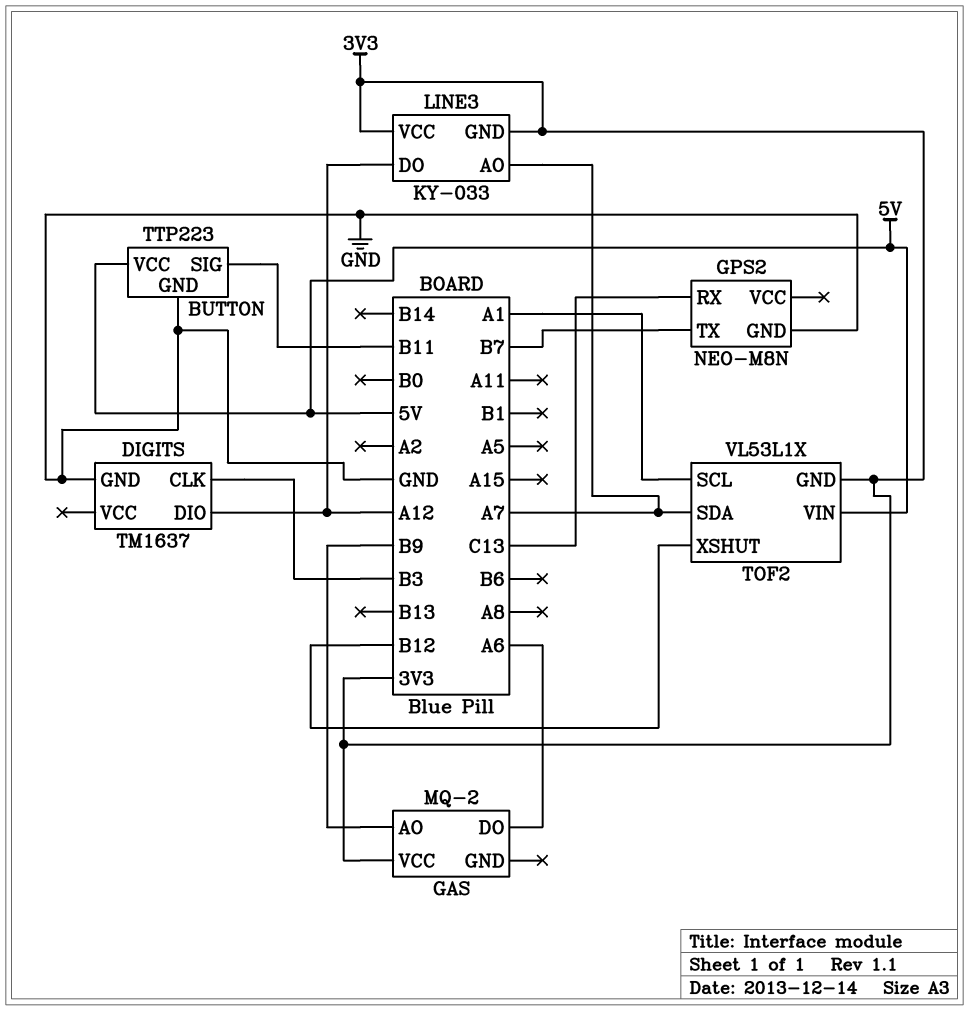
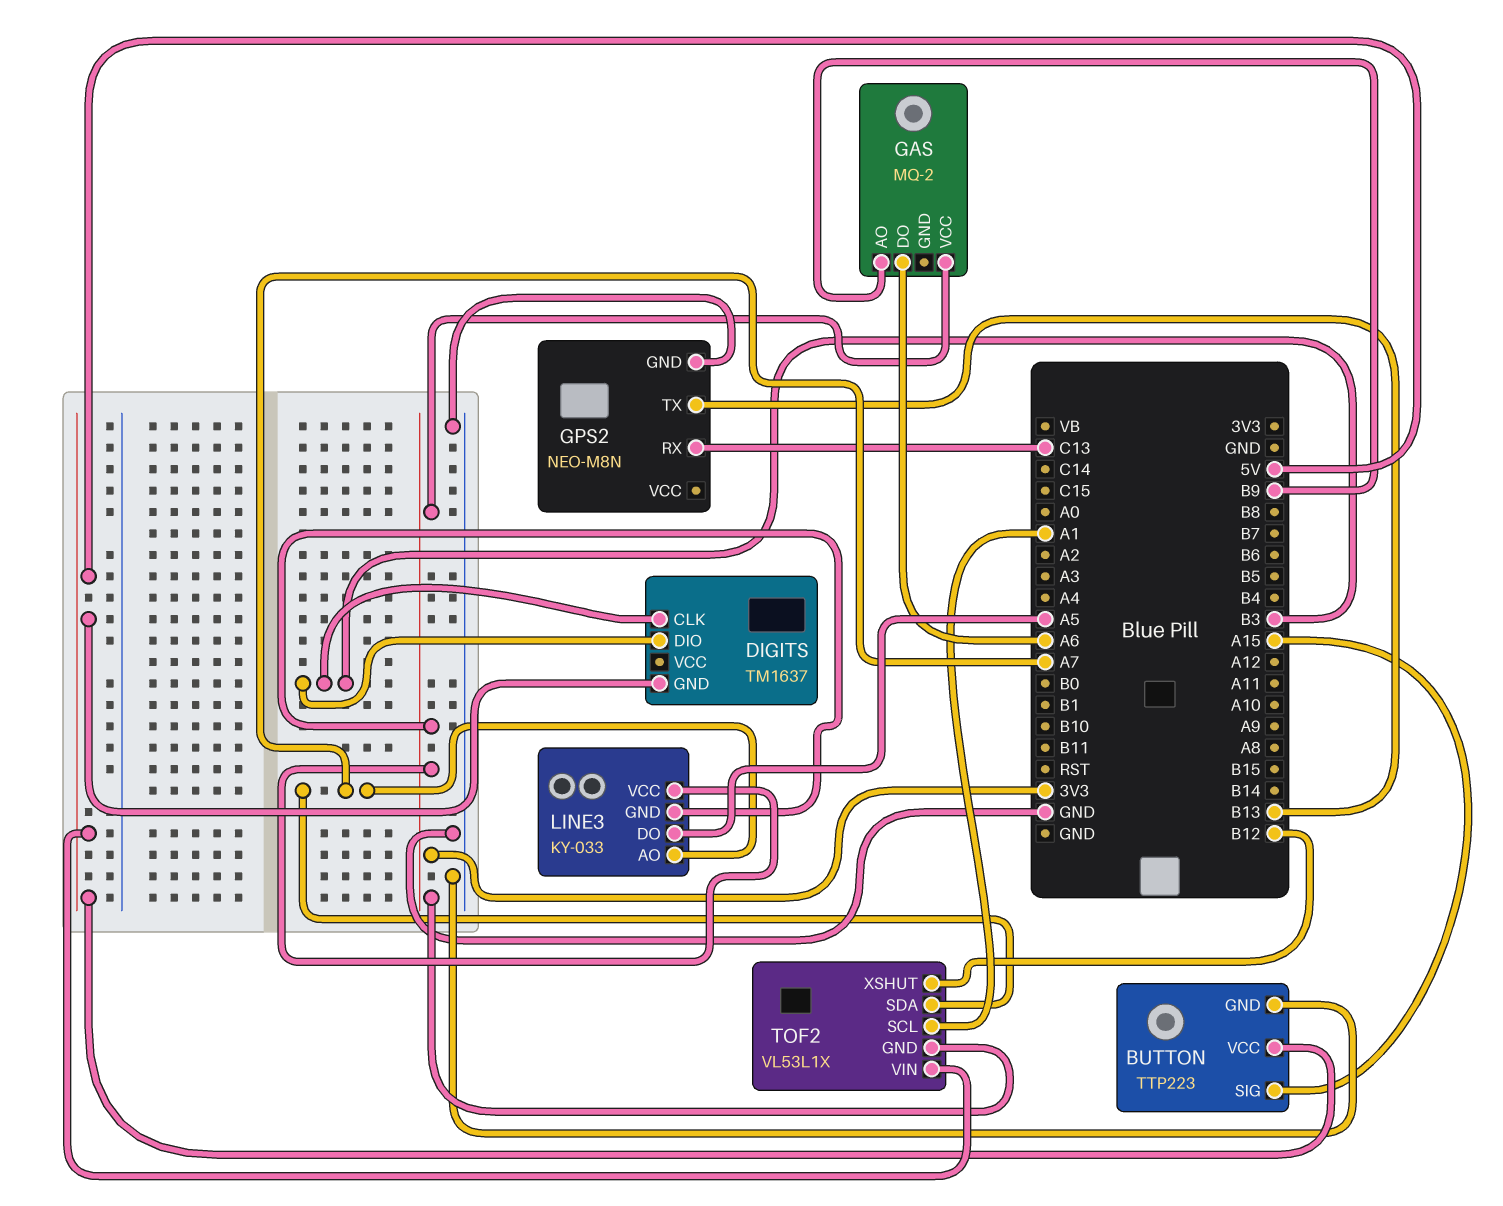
BUTTON pin SIG: B11 -> A15
DIGITS pin DIO: A12 -> B3
DIGITS pin GND: GND -> 5V
GPS2 pin TX: B7 -> B13
LINE3 pin DO: A12 -> A5

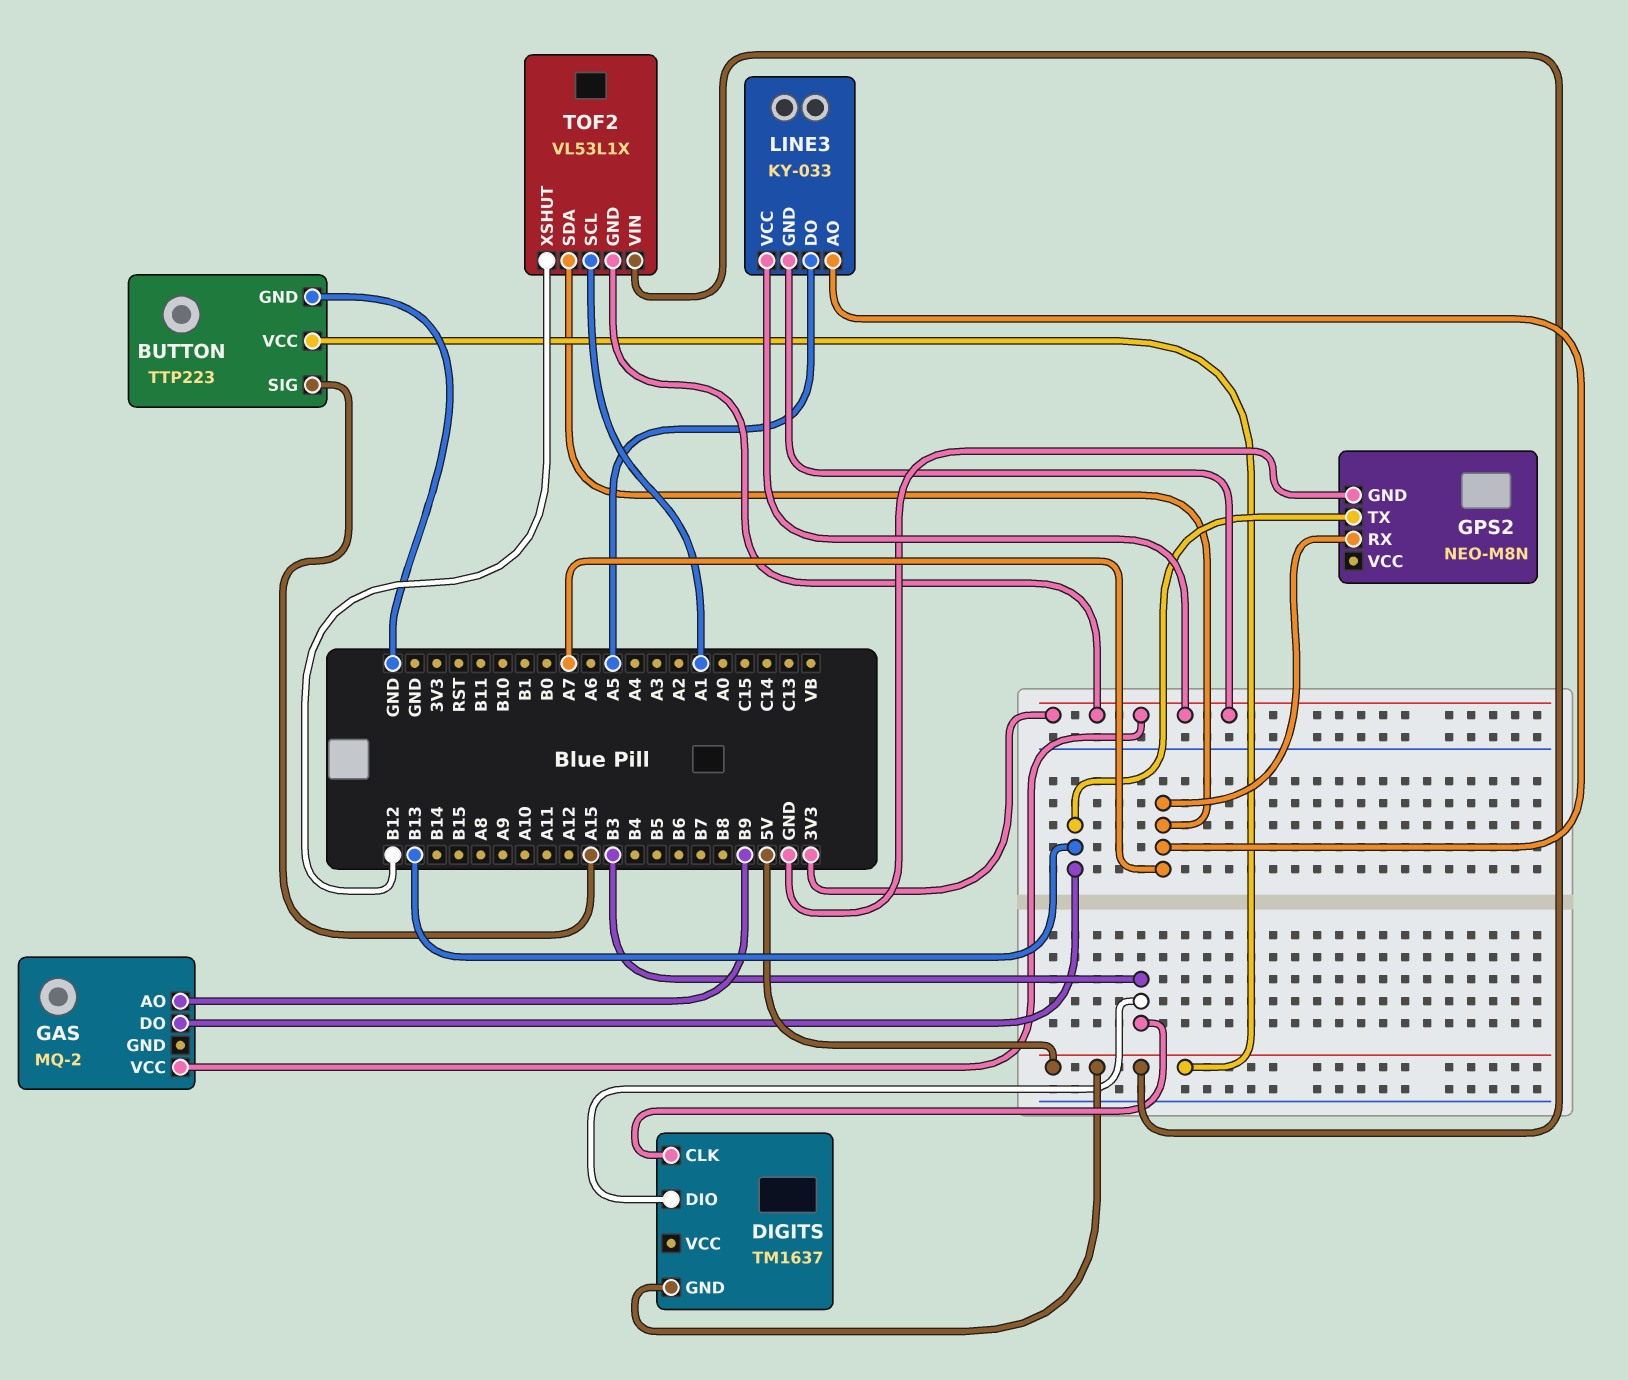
GAS pin DO: A6 -> B13
GPS2 pin RX: C13 -> A7

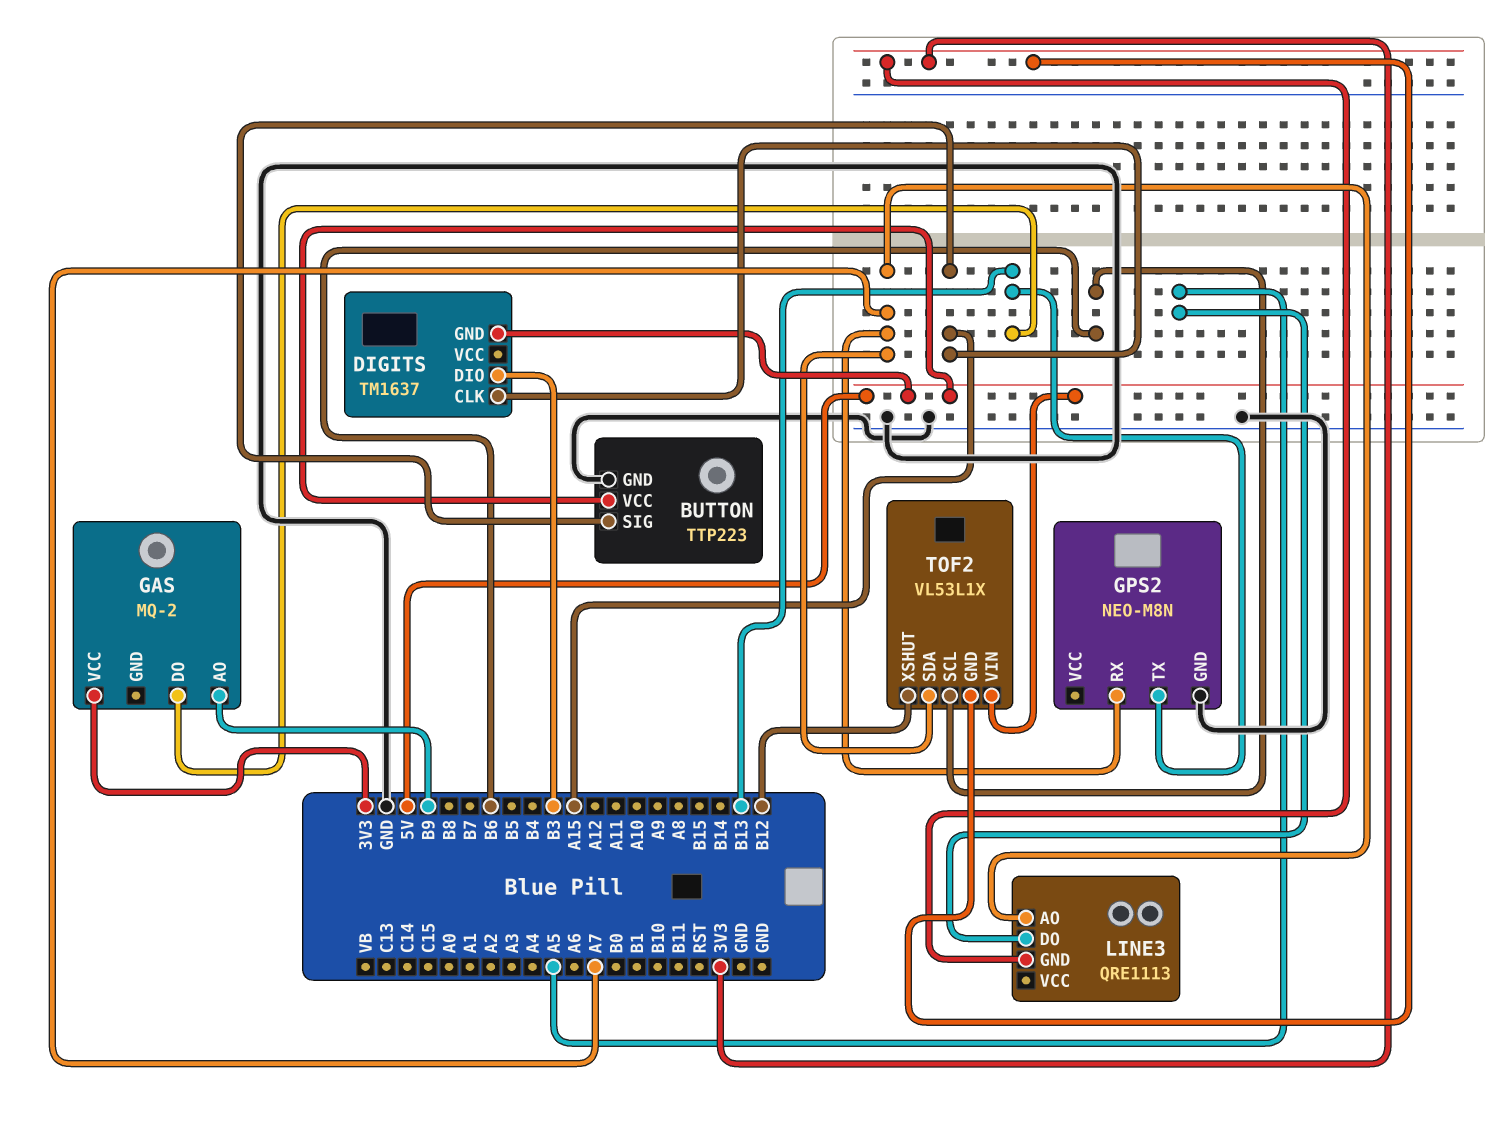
DIGITS pin CLK: B3 -> A15
LINE3: KY-033 -> QRE1113
LINE3 pin VCC: 3V3 -> none
TOF2 pin SCL: A1 -> B6

